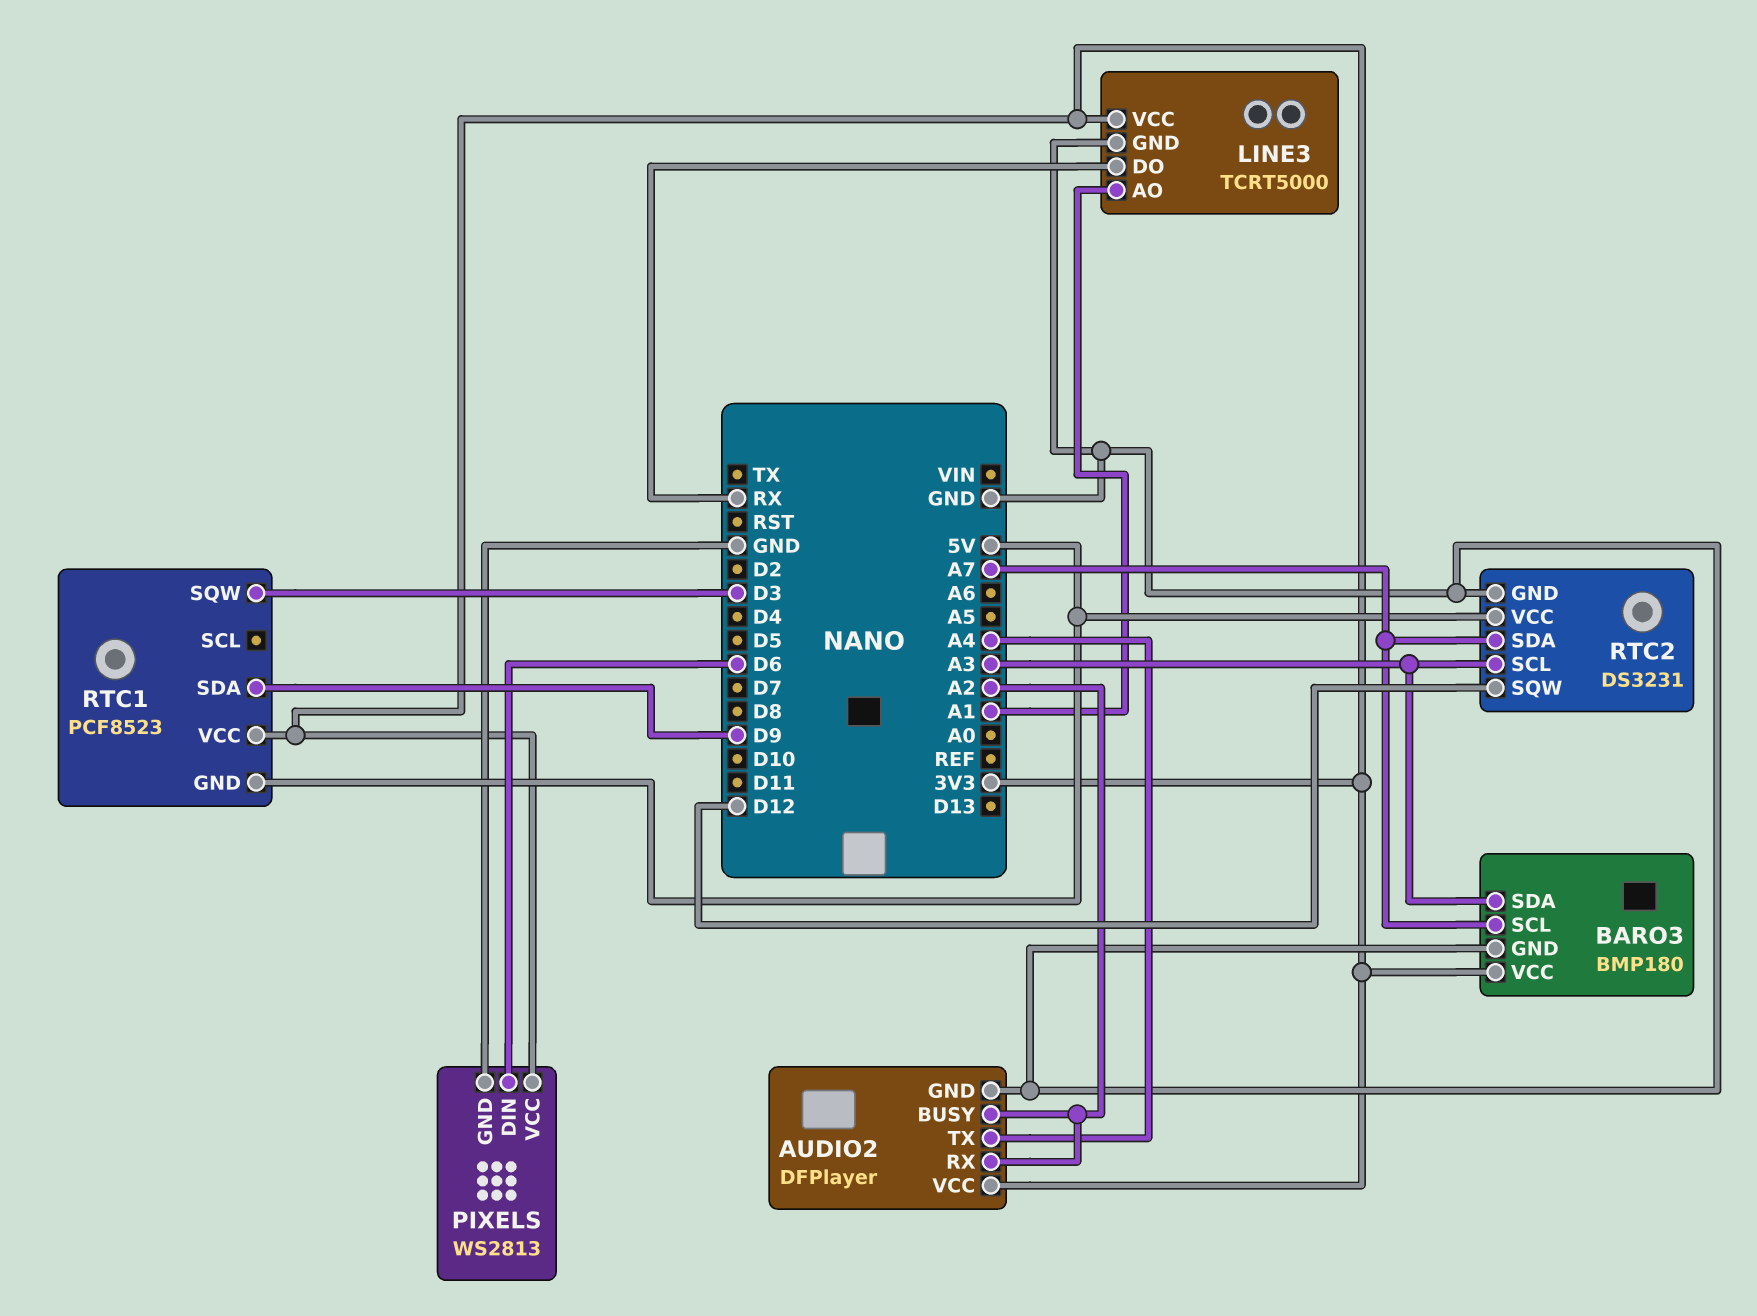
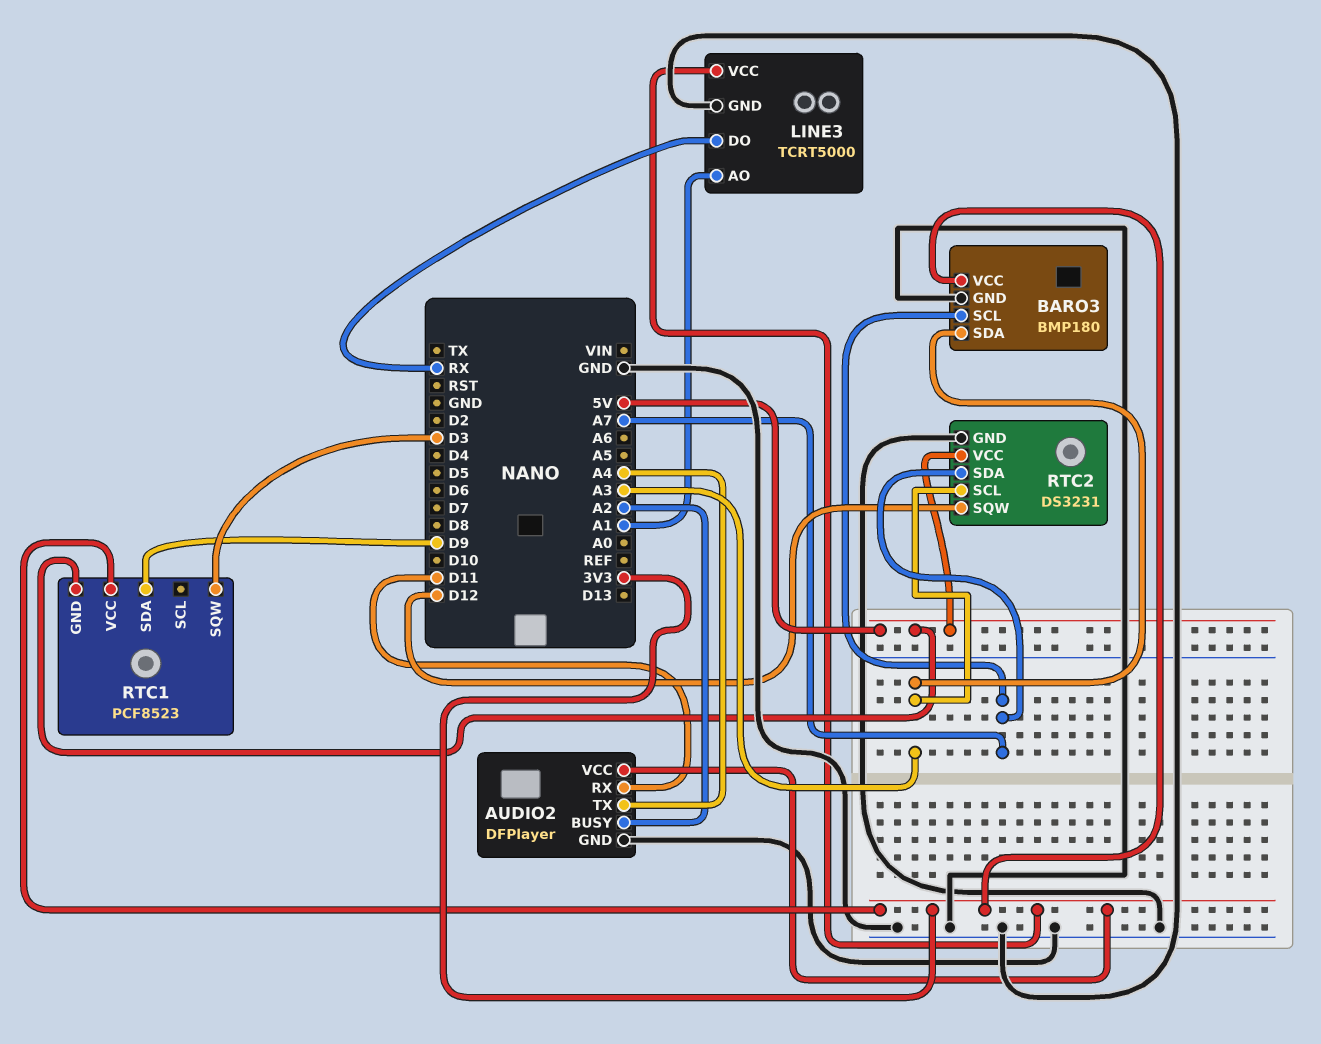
AUDIO2 pin RX: A2 -> D11
PIXELS: WS2813 -> none
PIXELS pin DIN: D6 -> none
PIXELS pin GND: GND -> none
PIXELS pin VCC: 3V3 -> none

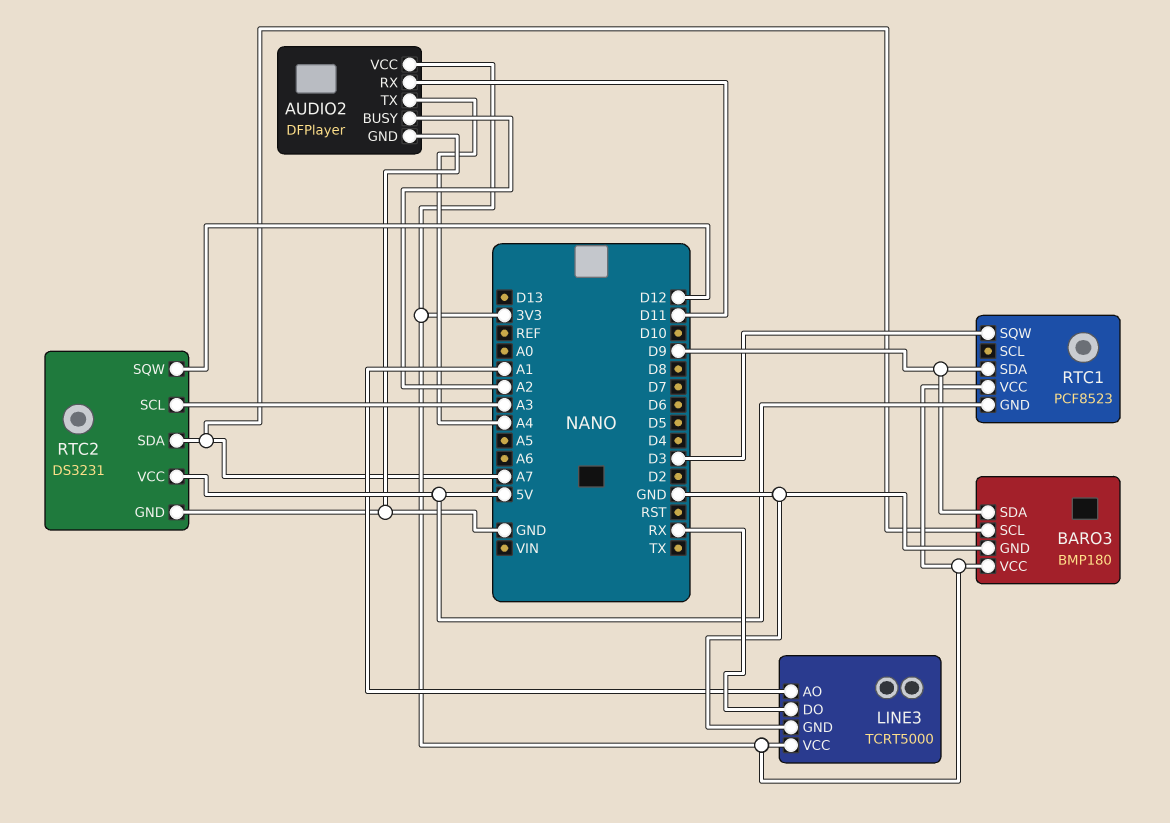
BARO3 pin SDA: A3 -> D9

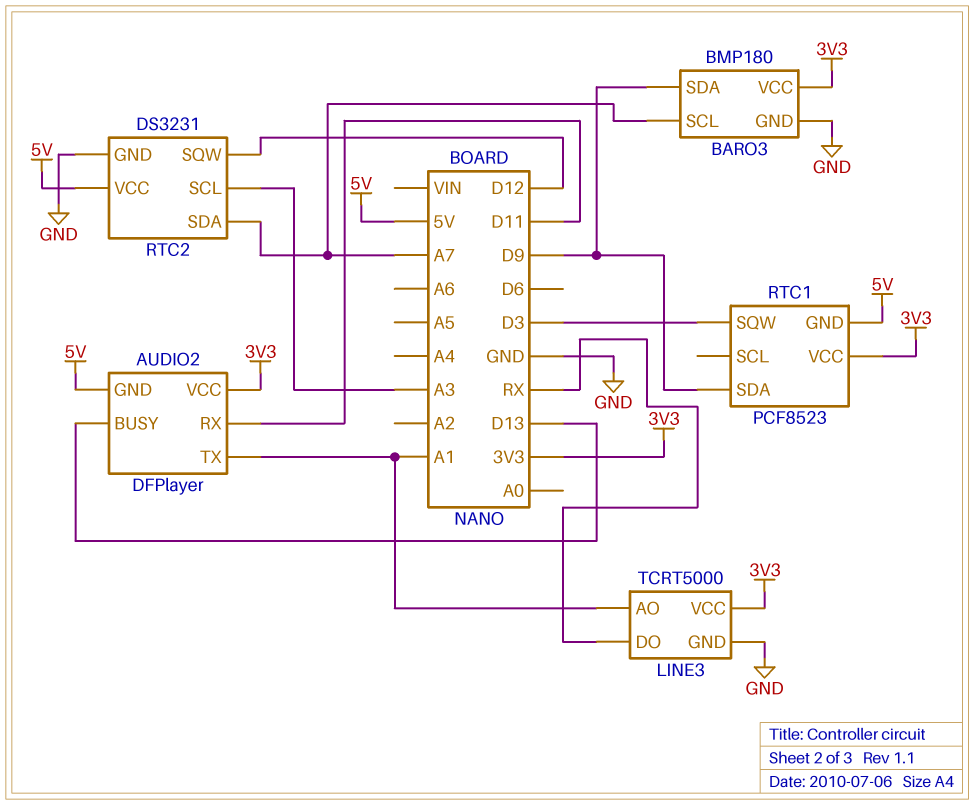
AUDIO2 pin BUSY: A2 -> D13
AUDIO2 pin GND: GND -> 5V
AUDIO2 pin TX: A4 -> A1

